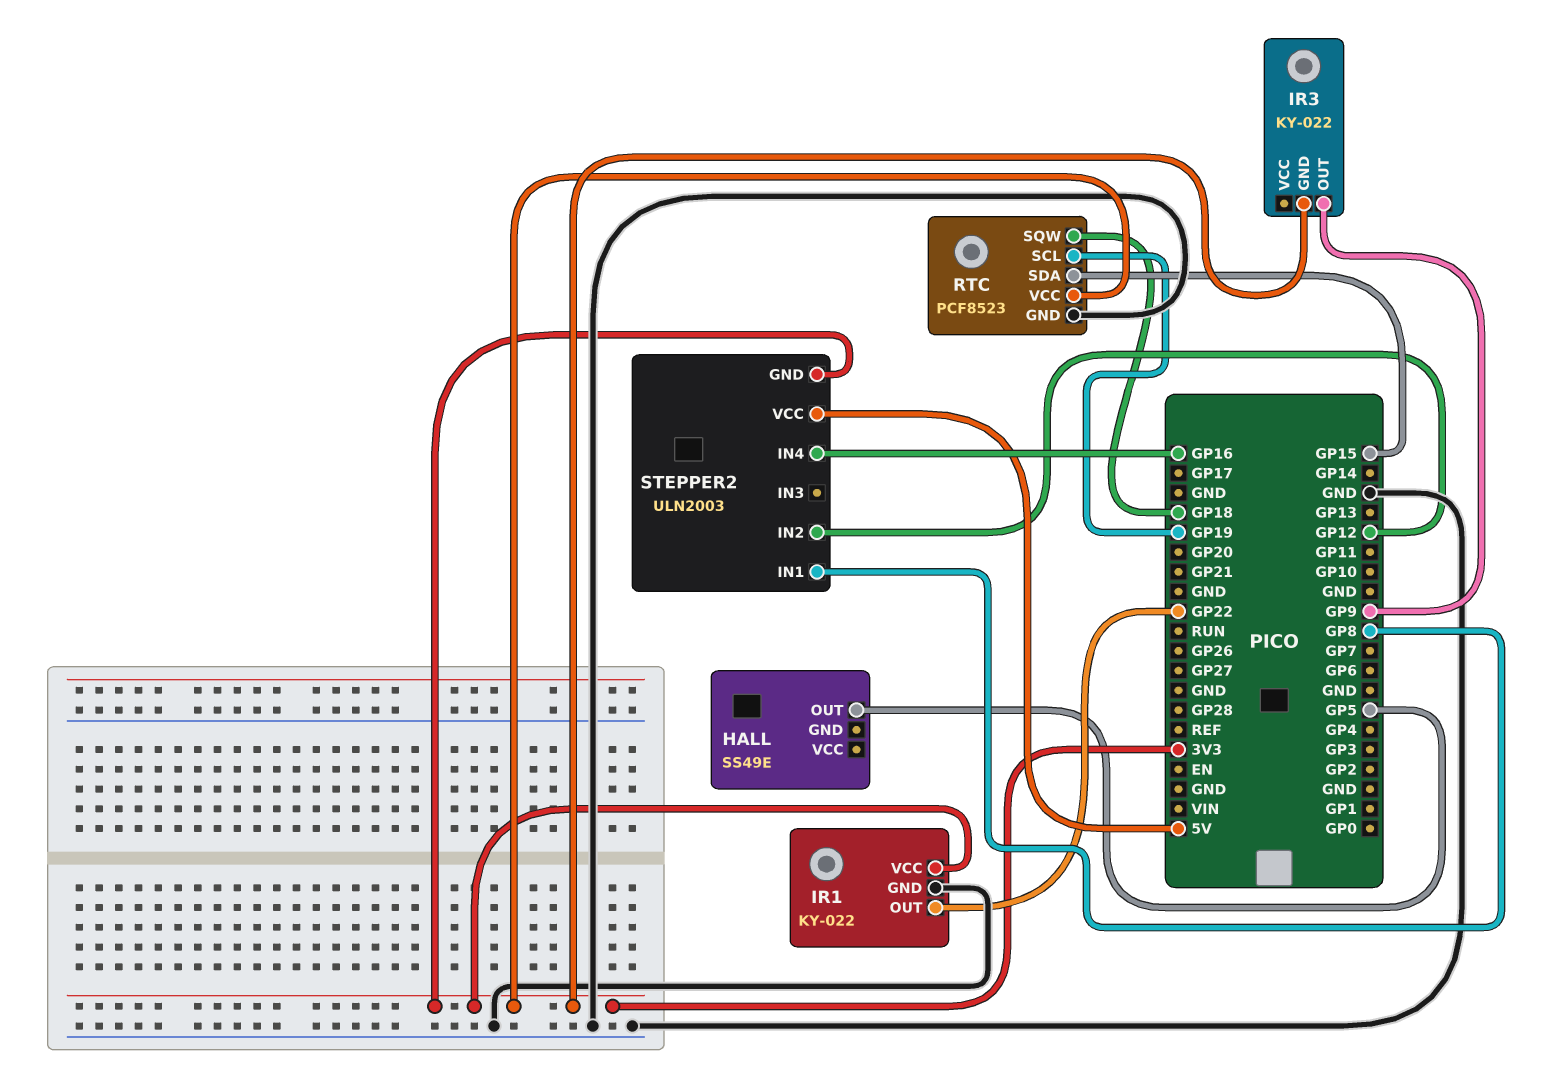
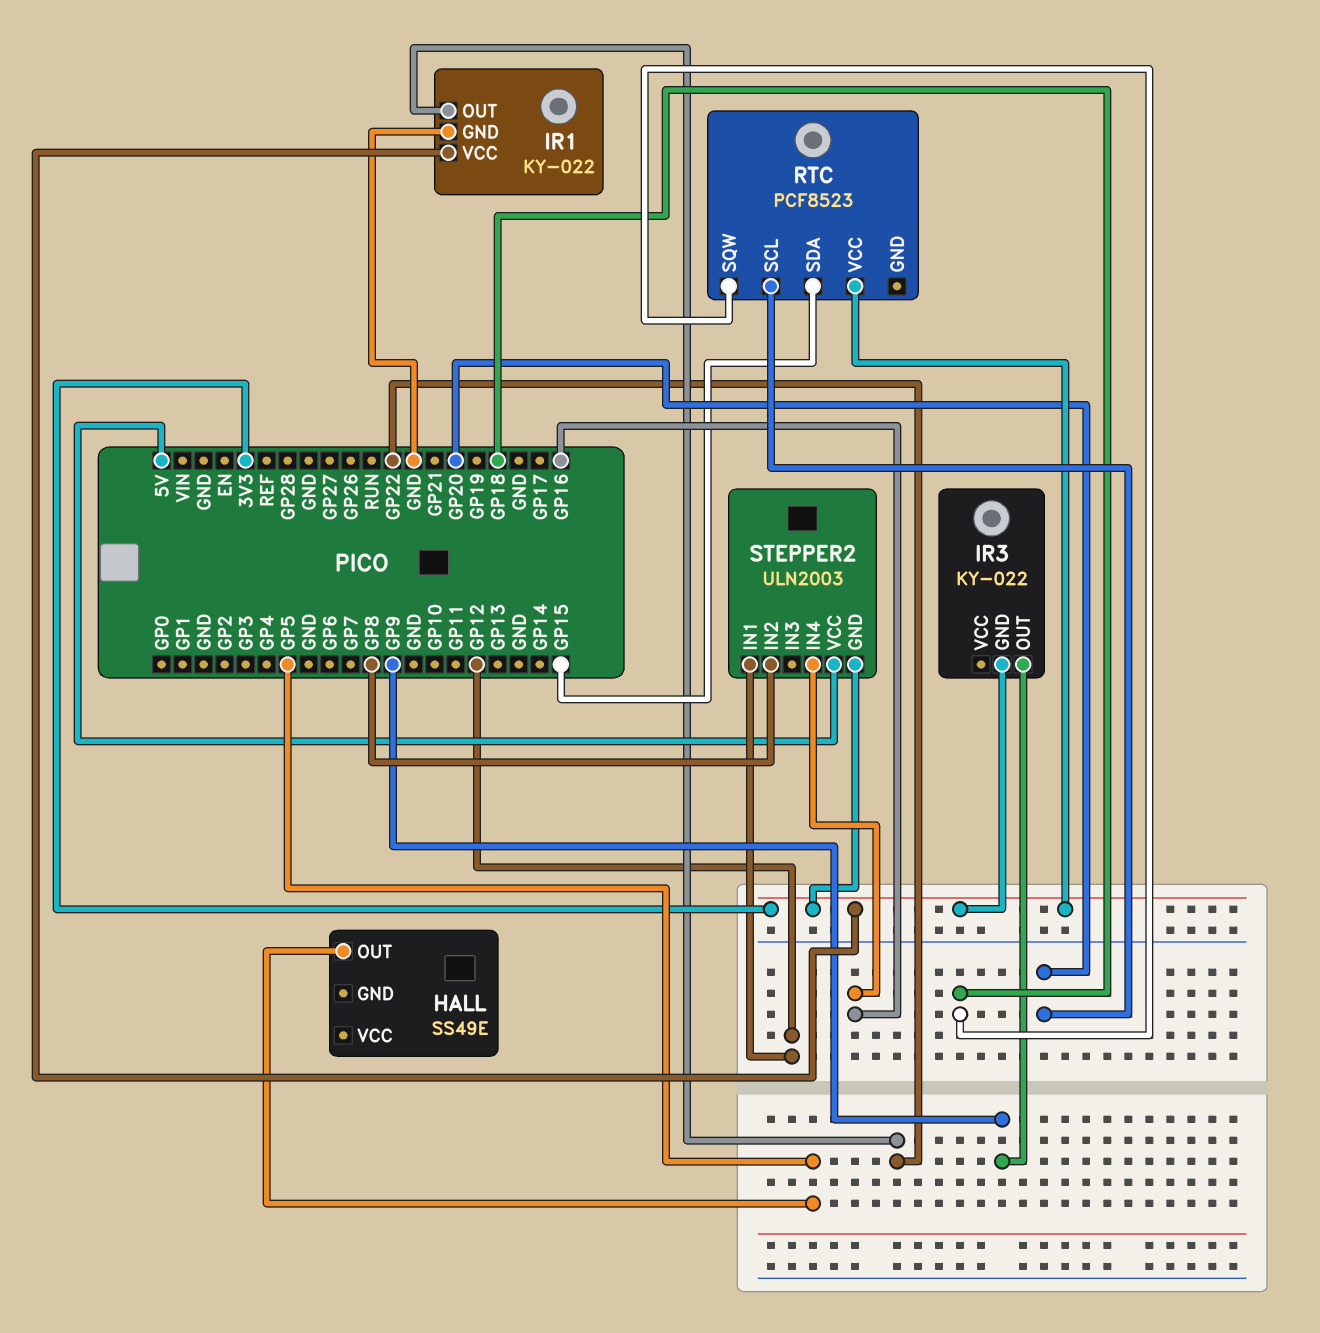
RTC pin GND: GND -> none
RTC pin SCL: GP19 -> GP20
STEPPER2 pin IN1: GP8 -> GP12
STEPPER2 pin IN2: GP12 -> GP8

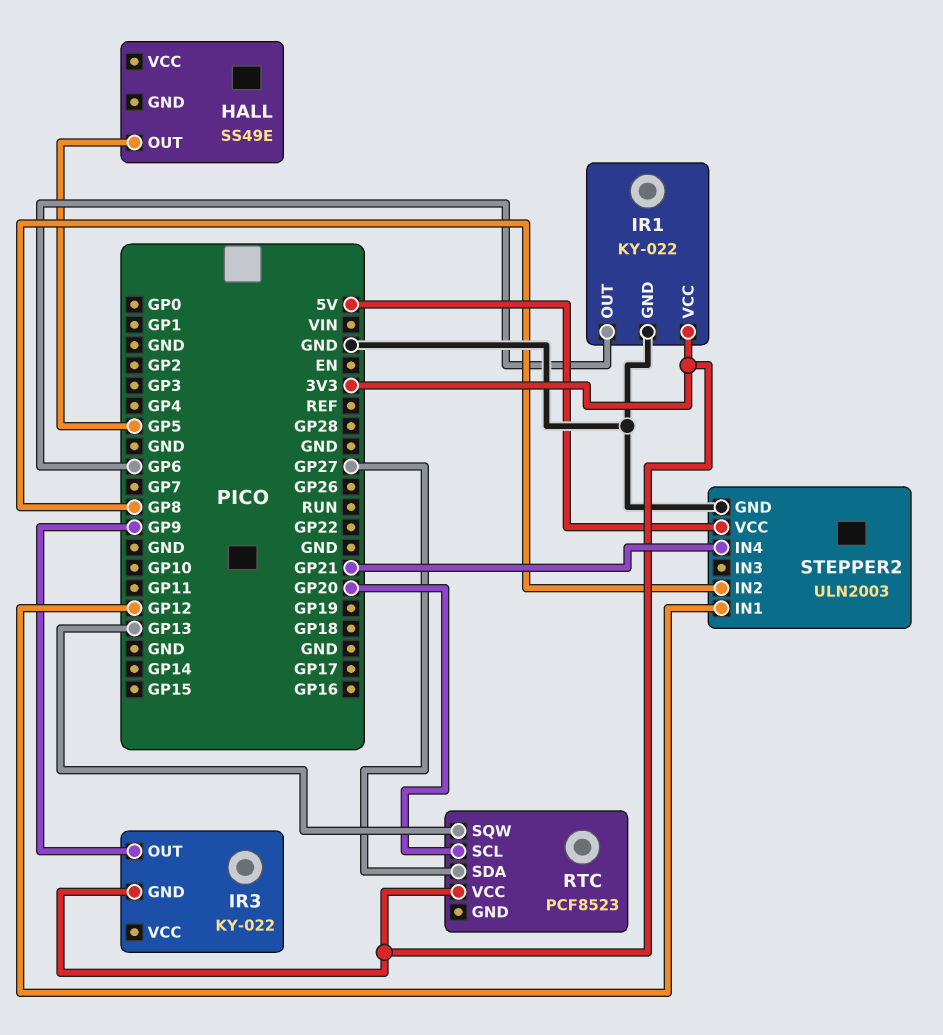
IR1 pin OUT: GP22 -> GP6
RTC pin SDA: GP15 -> GP27
RTC pin SQW: GP18 -> GP13
STEPPER2 pin GND: 3V3 -> GND
STEPPER2 pin IN4: GP16 -> GP21

